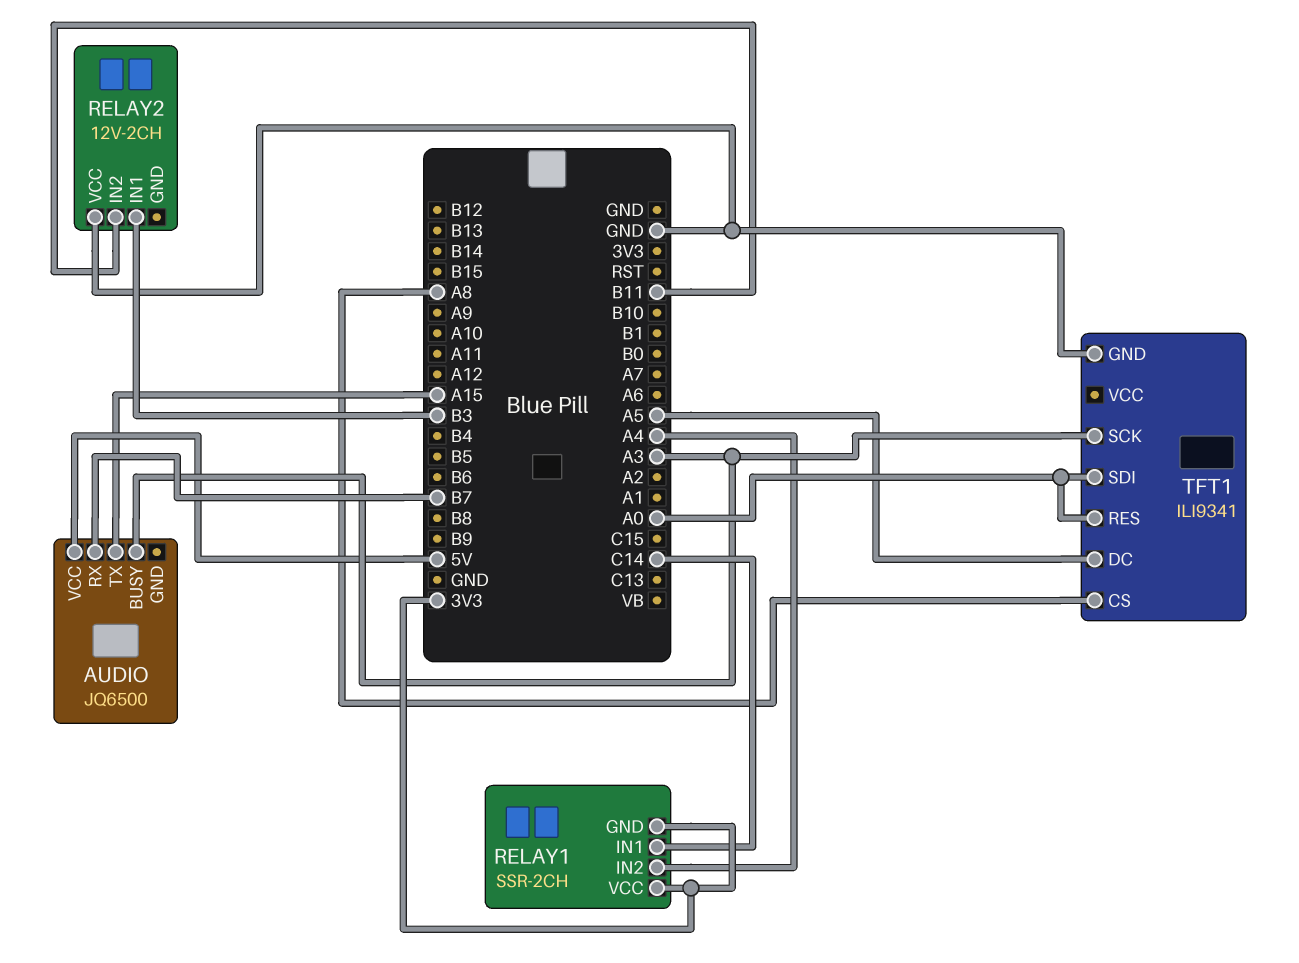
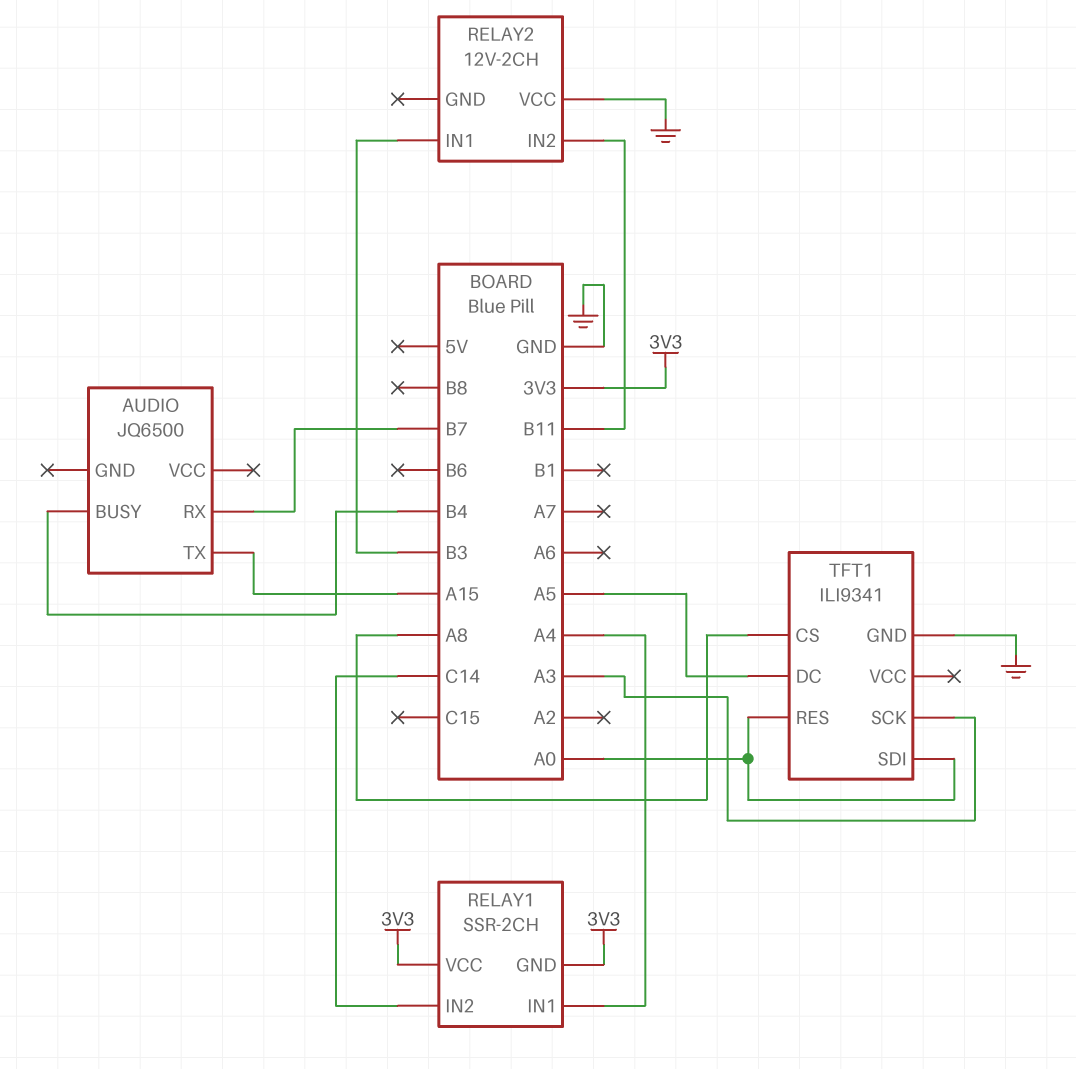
AUDIO pin BUSY: A3 -> B4
AUDIO pin VCC: 5V -> none
RELAY1 pin IN1: C14 -> A4
RELAY1 pin IN2: A4 -> C14

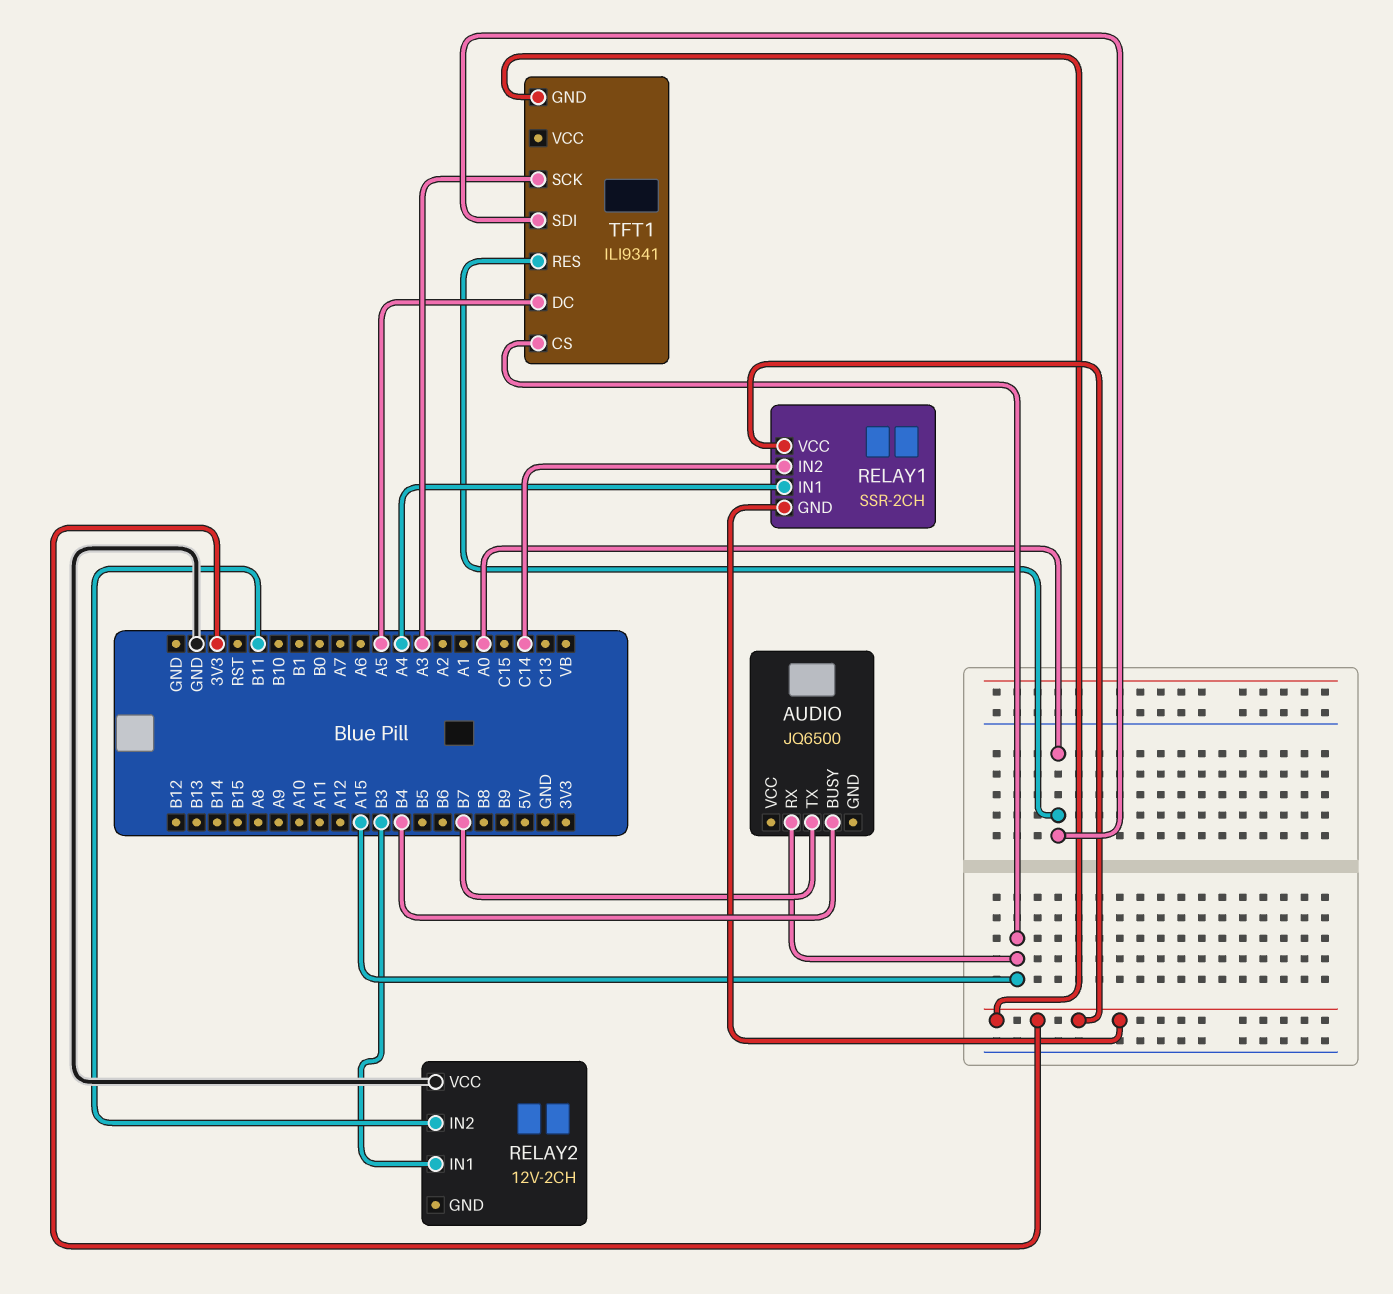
AUDIO pin RX: B7 -> A15
AUDIO pin TX: A15 -> B7
TFT1 pin CS: A8 -> A15
TFT1 pin GND: GND -> 3V3

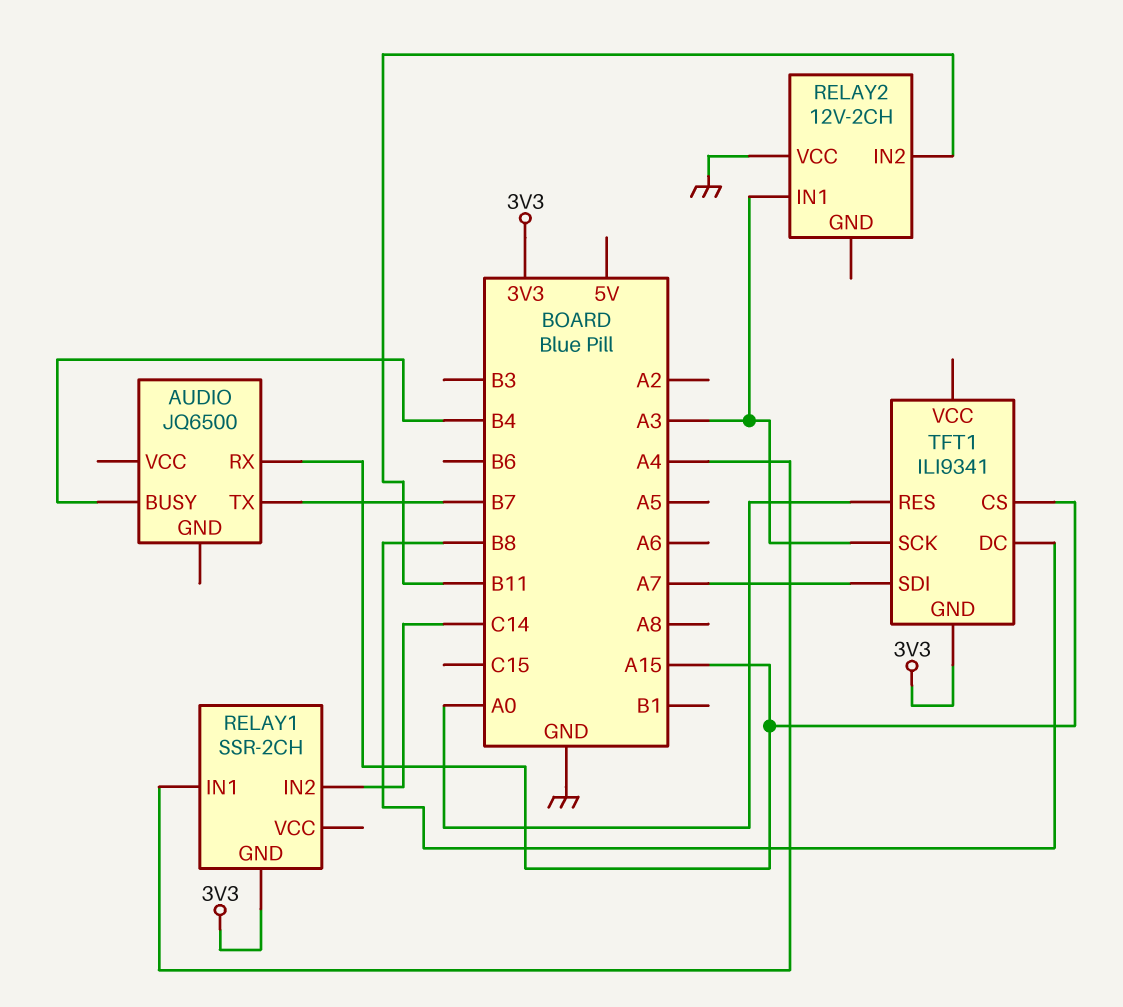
RELAY1 pin VCC: 3V3 -> none
RELAY2 pin IN1: B3 -> A3
TFT1 pin DC: A5 -> B8
TFT1 pin SDI: A0 -> A7

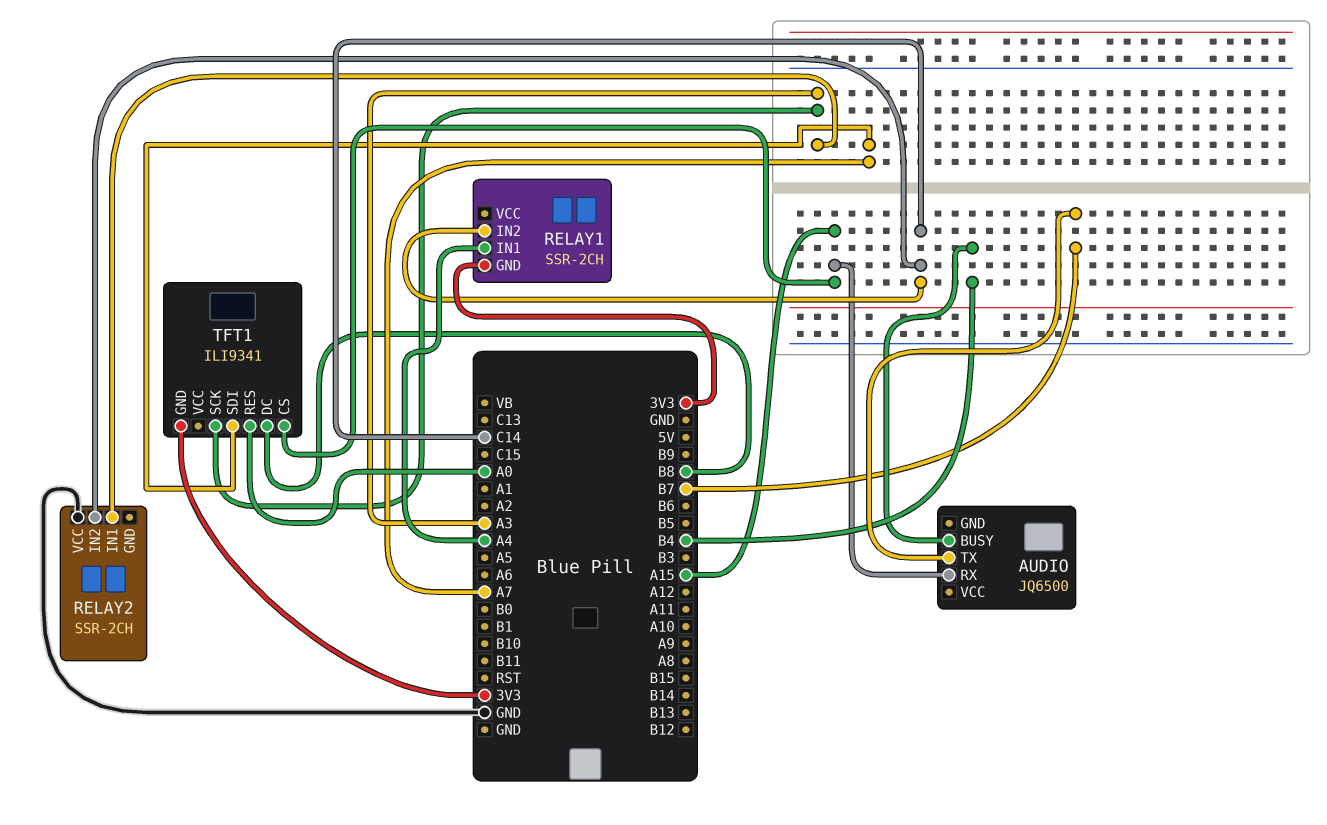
RELAY2: 12V-2CH -> SSR-2CH
RELAY2 pin IN2: B11 -> C14

